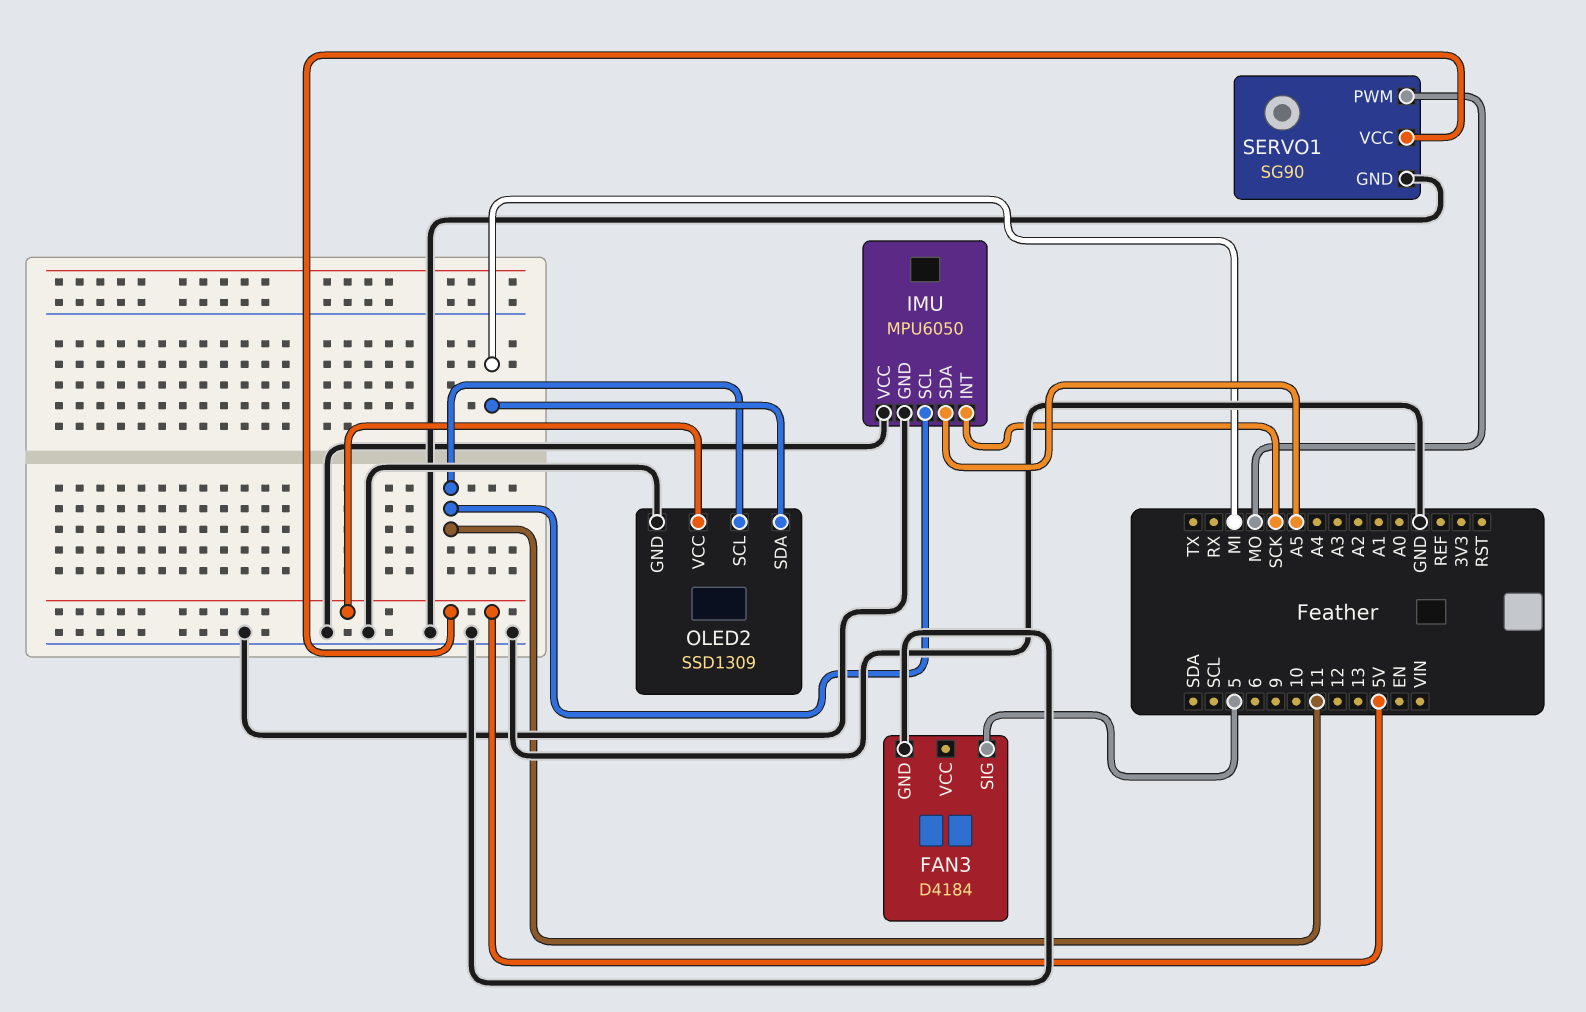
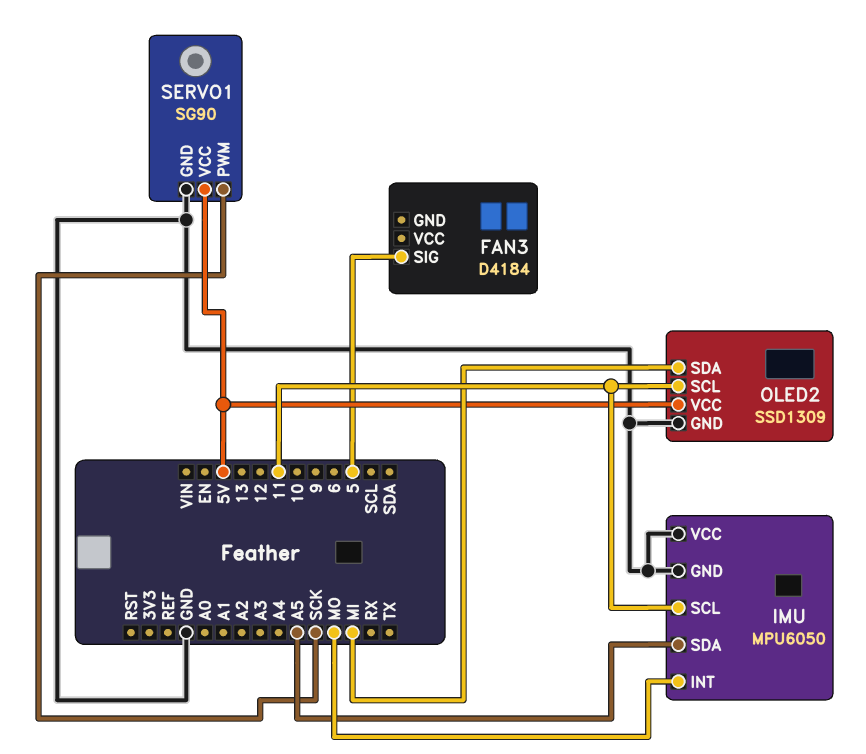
FAN3 pin GND: GND -> none
IMU pin INT: SCK -> MO
SERVO1 pin PWM: MO -> SCK

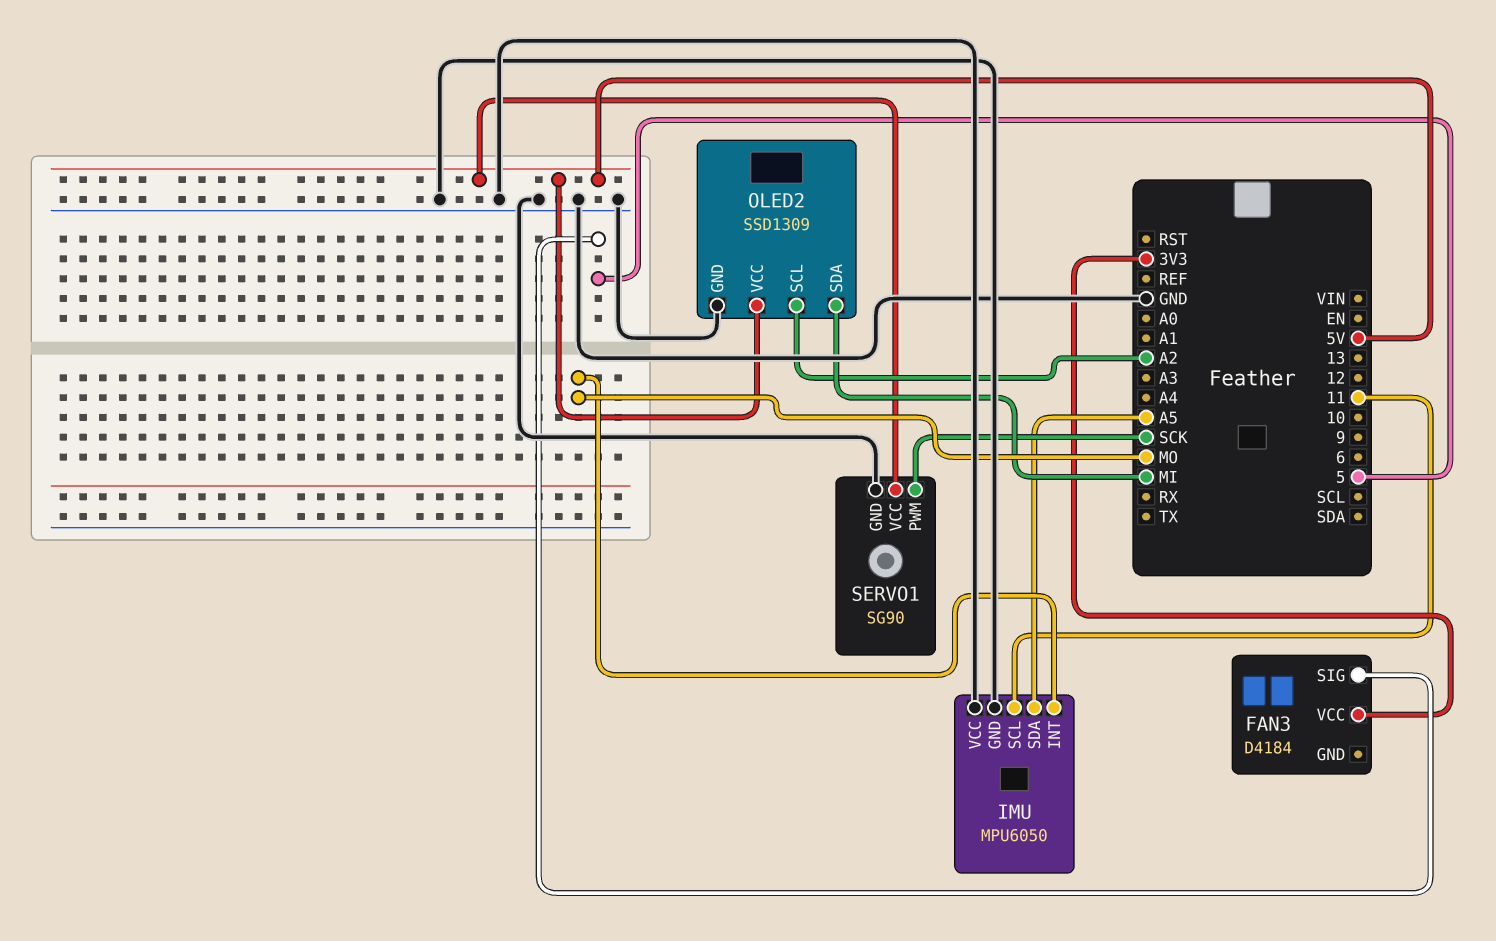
FAN3 pin VCC: none -> 3V3
OLED2 pin SCL: 11 -> A2

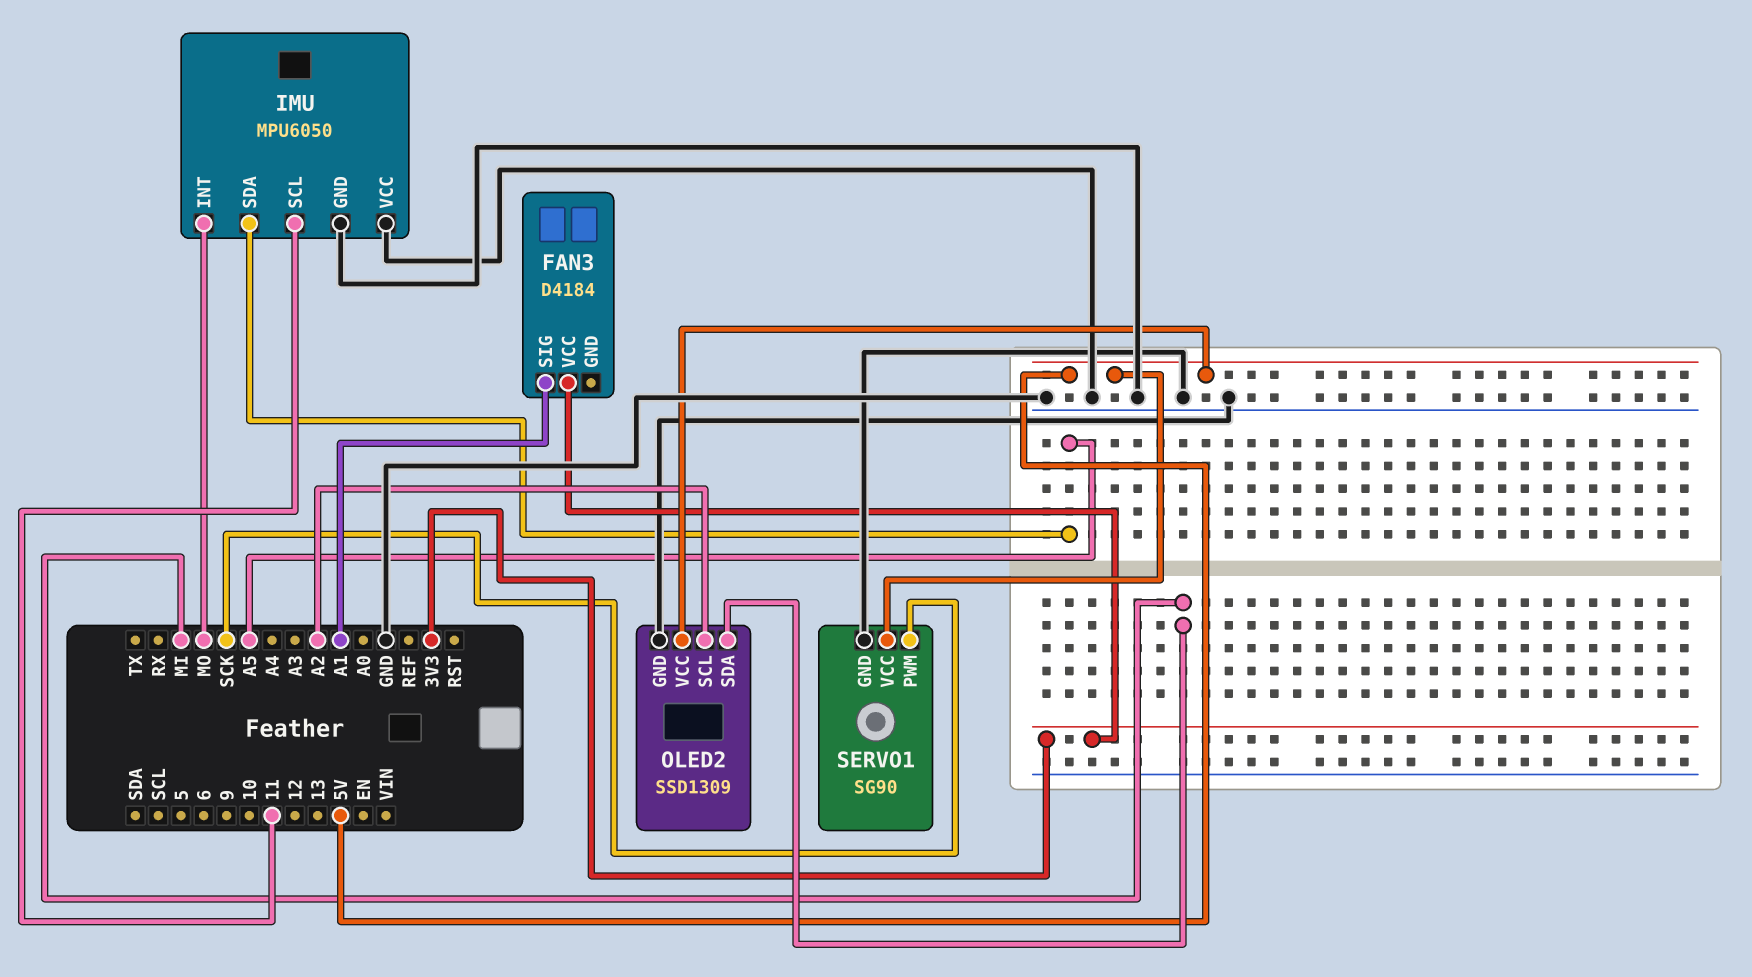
FAN3 pin SIG: 5 -> A1

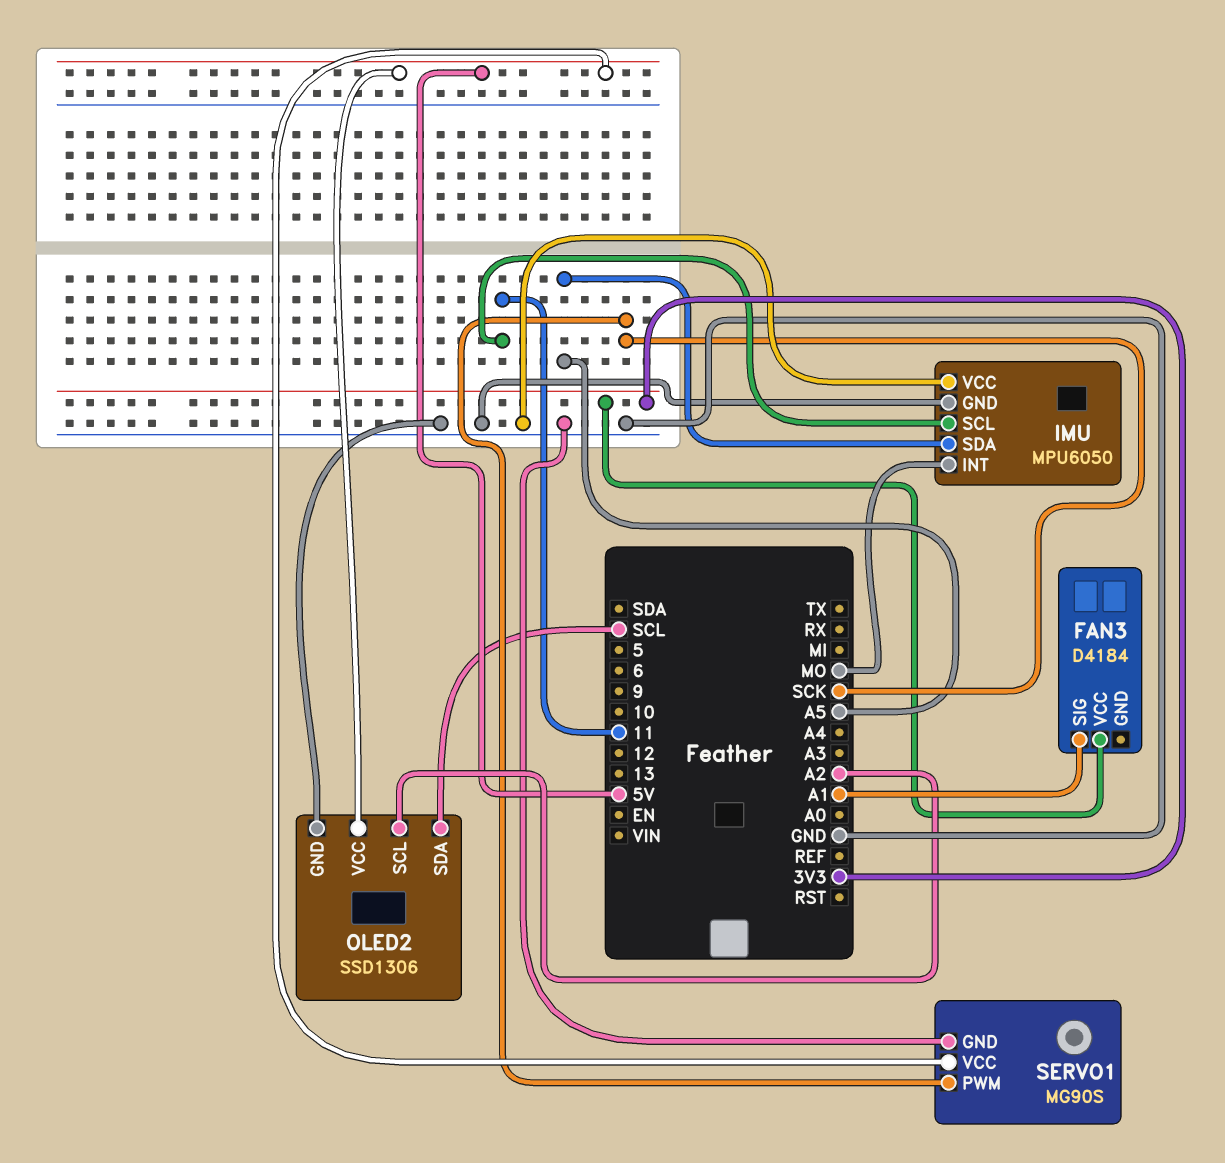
OLED2: SSD1309 -> SSD1306
OLED2 pin SDA: MI -> SCL
SERVO1: SG90 -> MG90S

